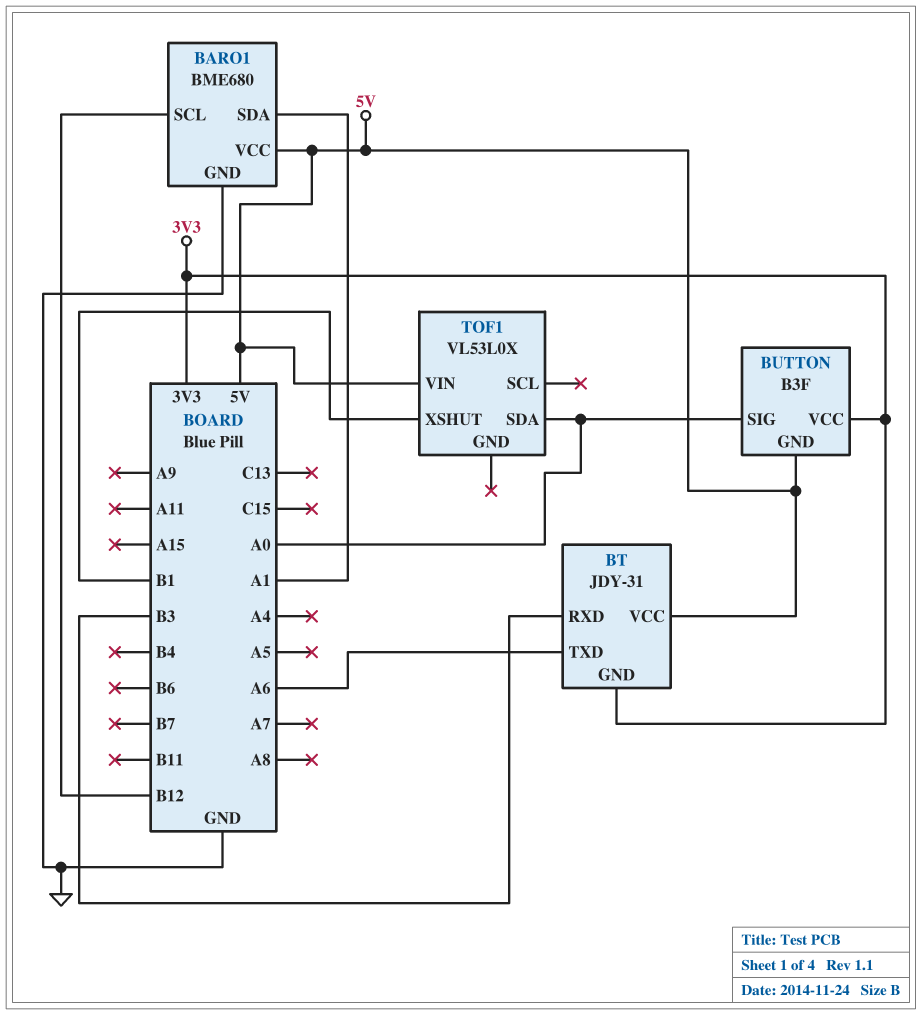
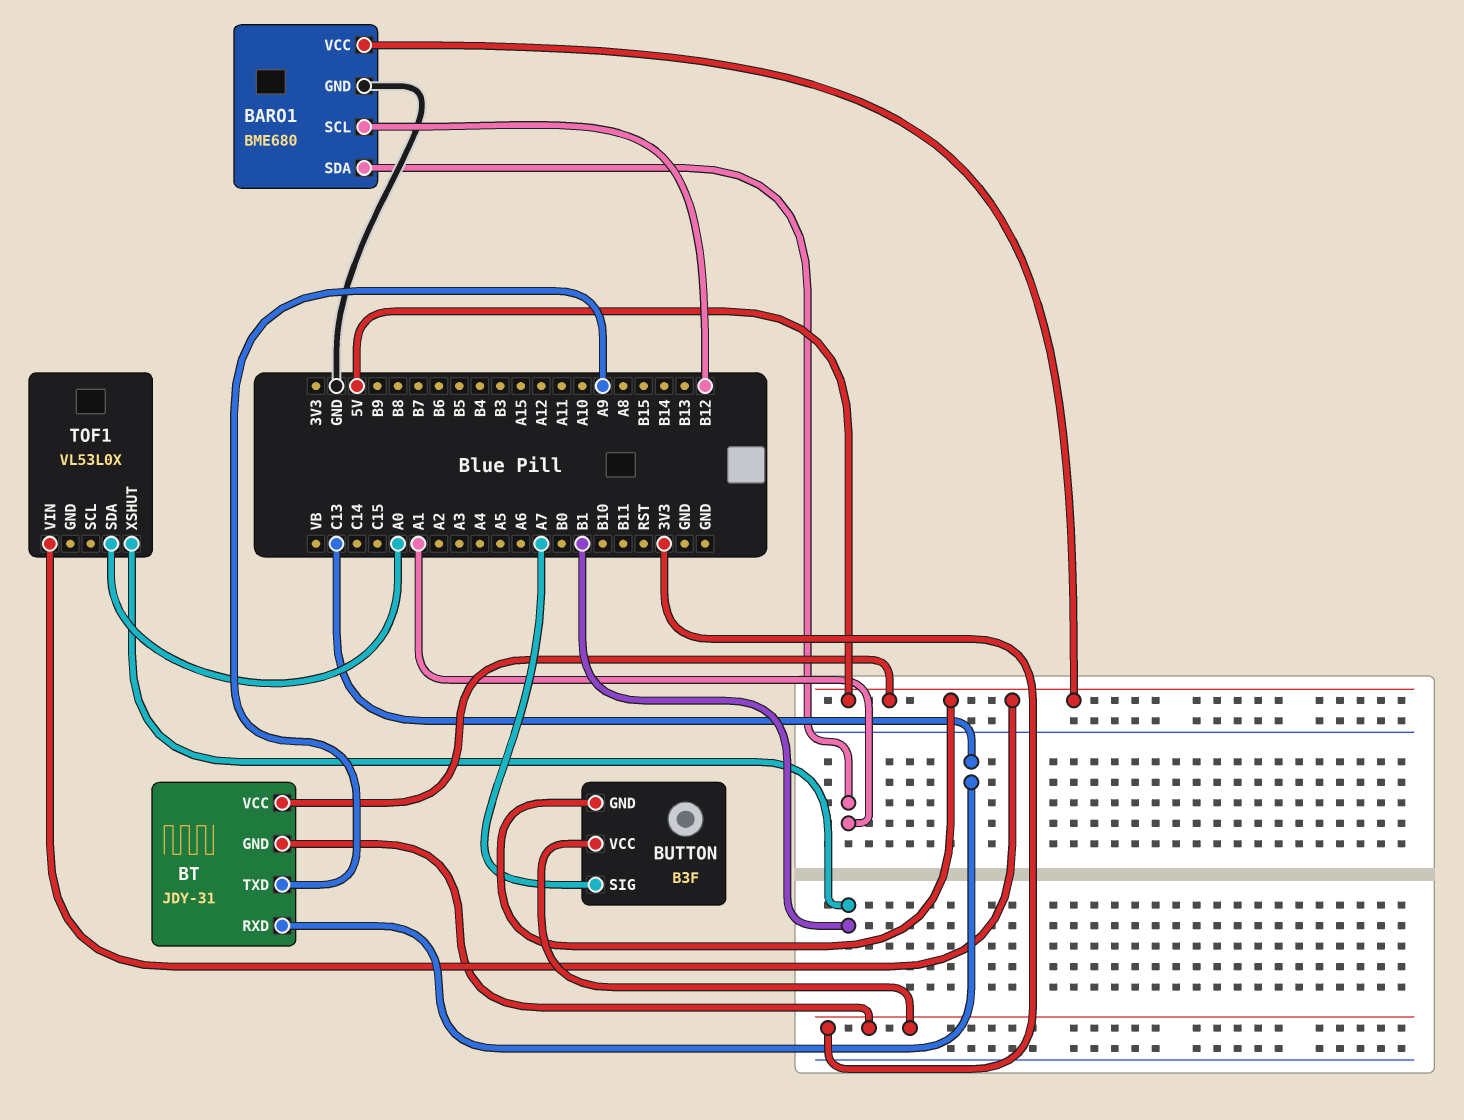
BT pin RXD: B3 -> C13
BT pin TXD: A6 -> A9
BUTTON pin SIG: A0 -> A7

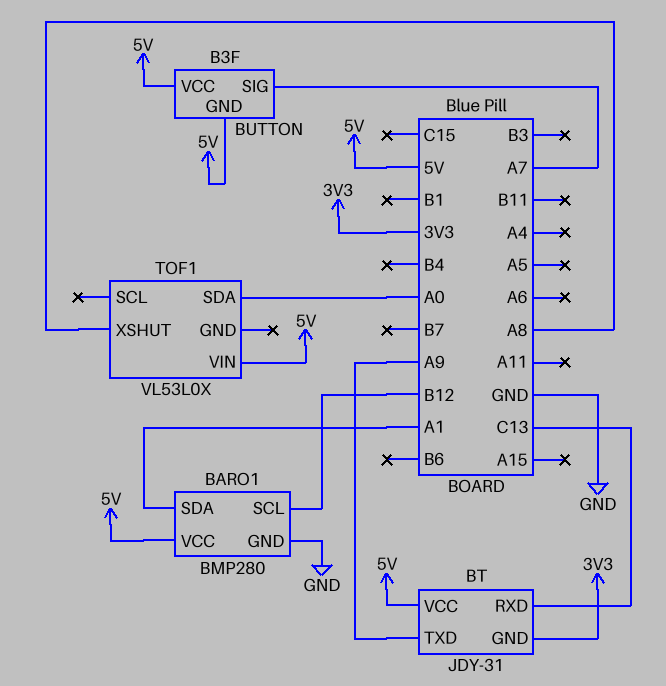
BARO1: BME680 -> BMP280
BUTTON pin VCC: 3V3 -> 5V
TOF1 pin XSHUT: B1 -> A8

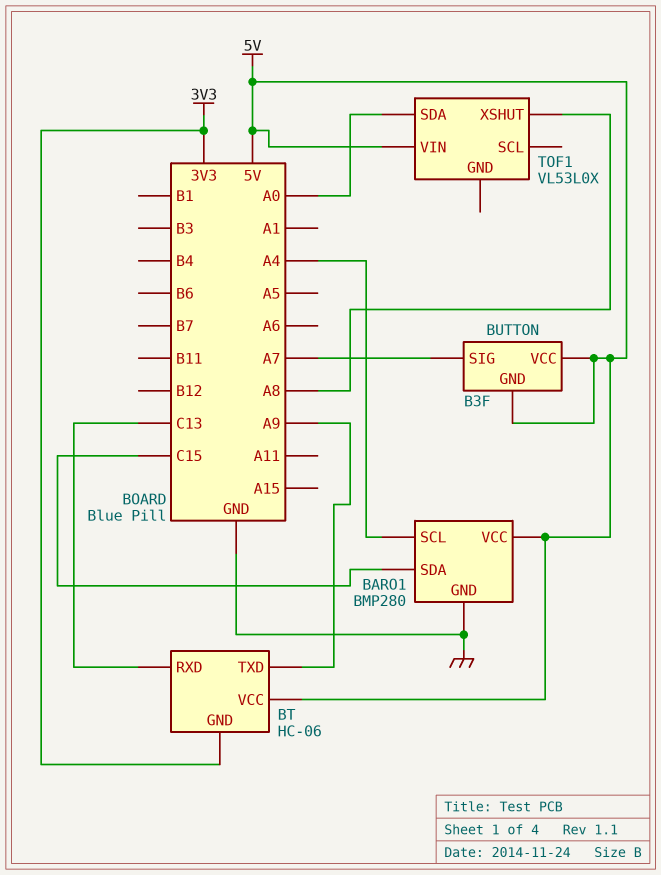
BARO1 pin SCL: B12 -> A4
BARO1 pin SDA: A1 -> C15
BT: JDY-31 -> HC-06

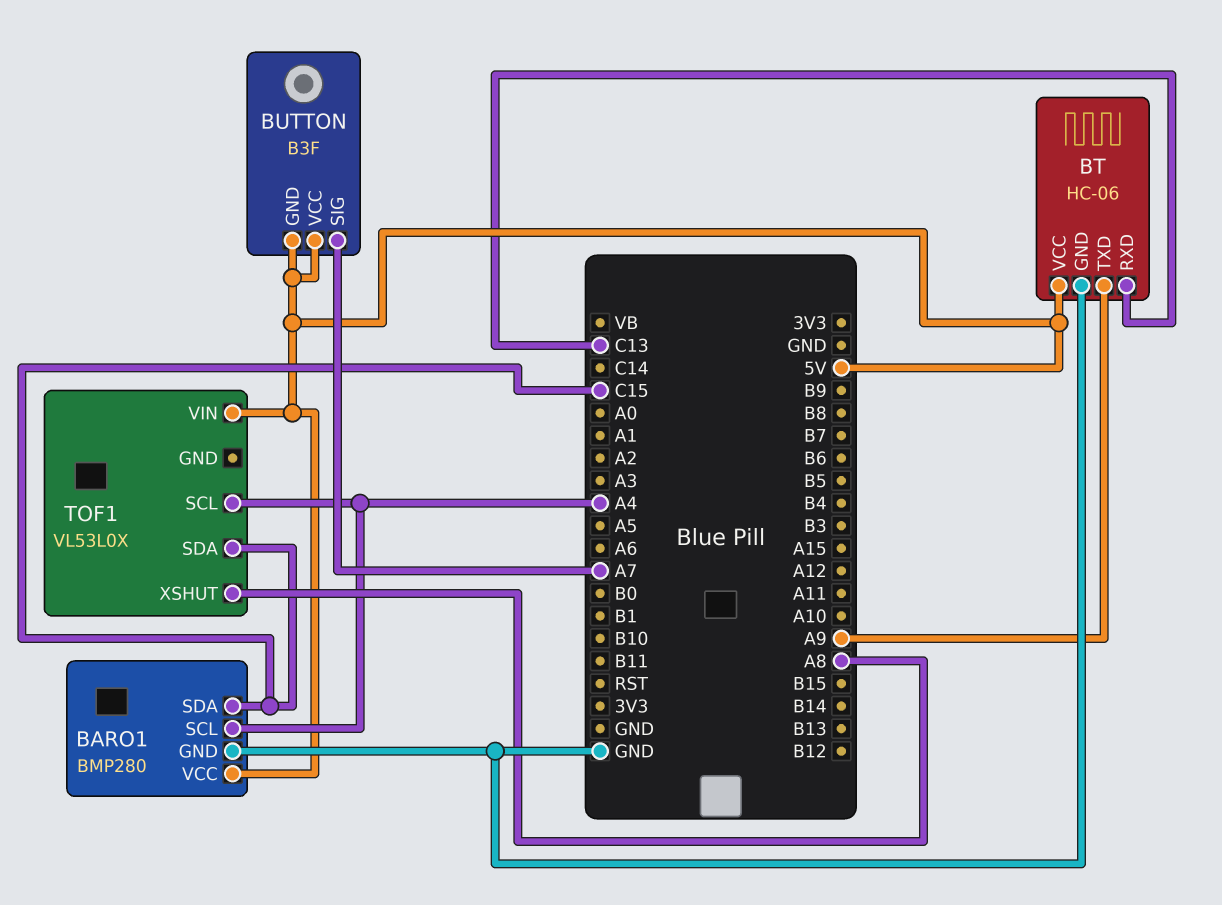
BT pin GND: 3V3 -> GND
TOF1 pin SCL: none -> A4
TOF1 pin SDA: A0 -> C15

